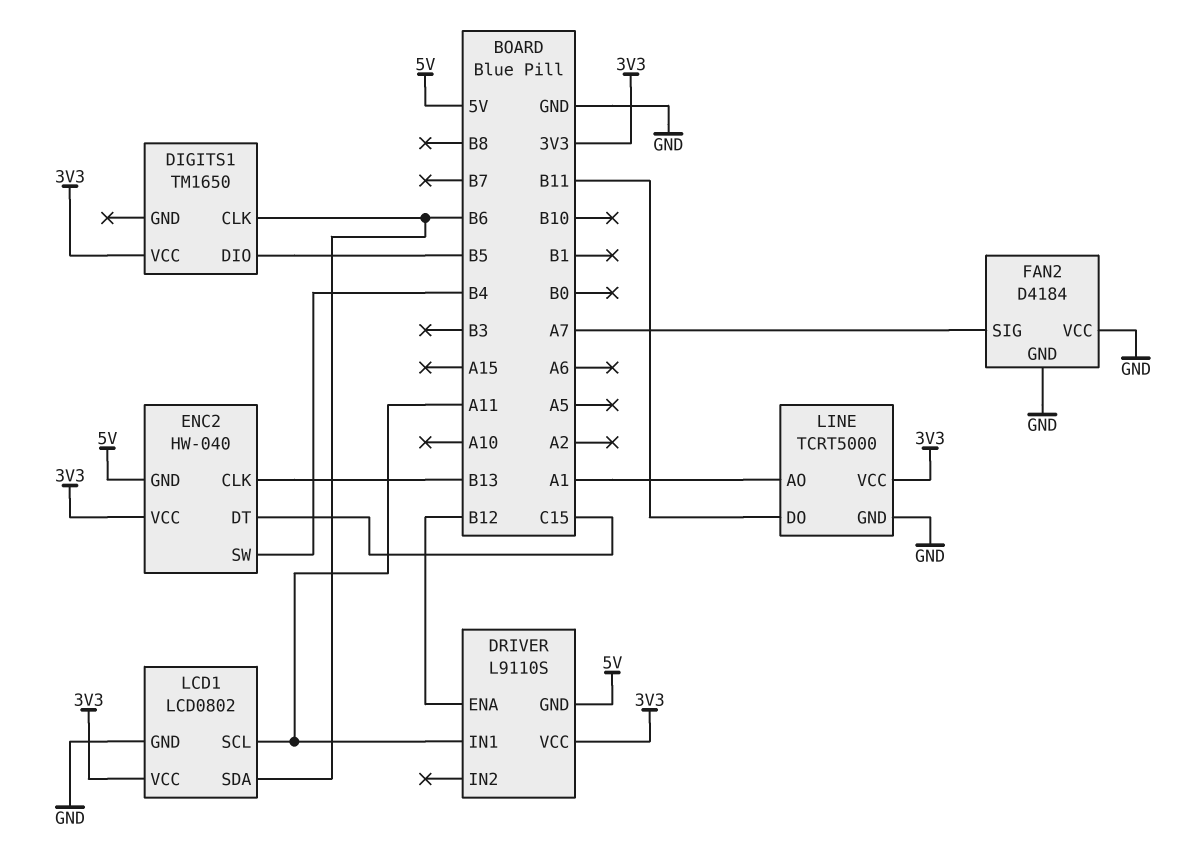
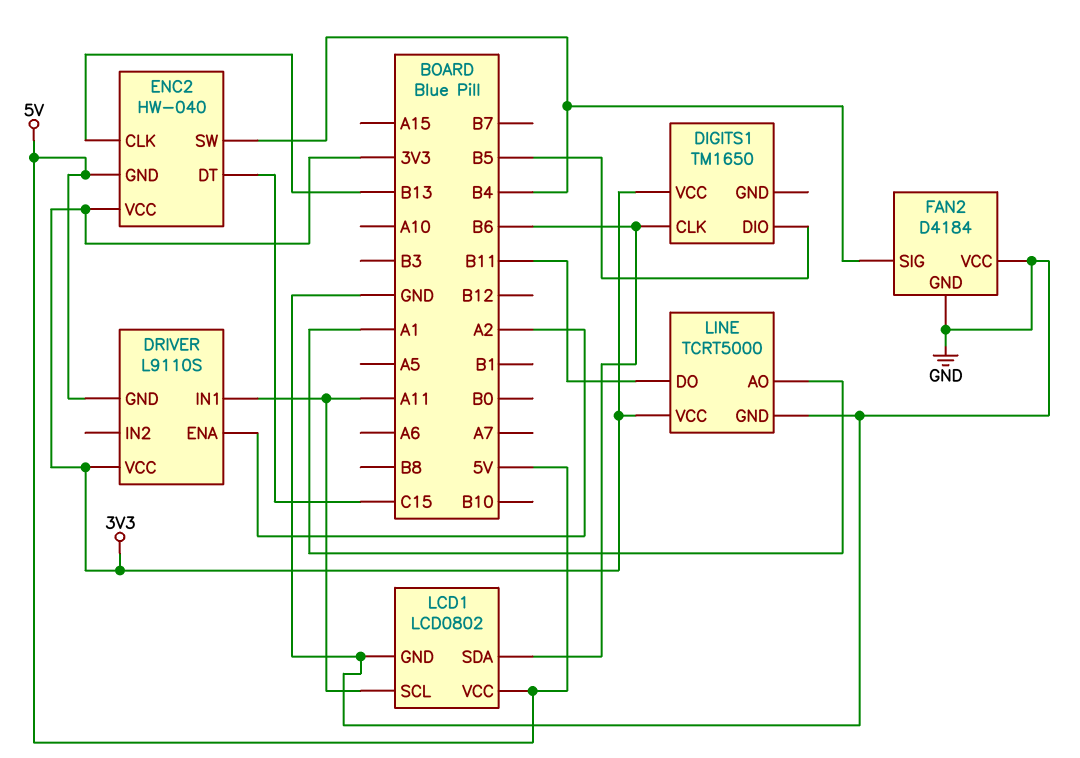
DRIVER pin ENA: B12 -> A2
FAN2 pin SIG: A7 -> B4
LCD1 pin VCC: 3V3 -> 5V

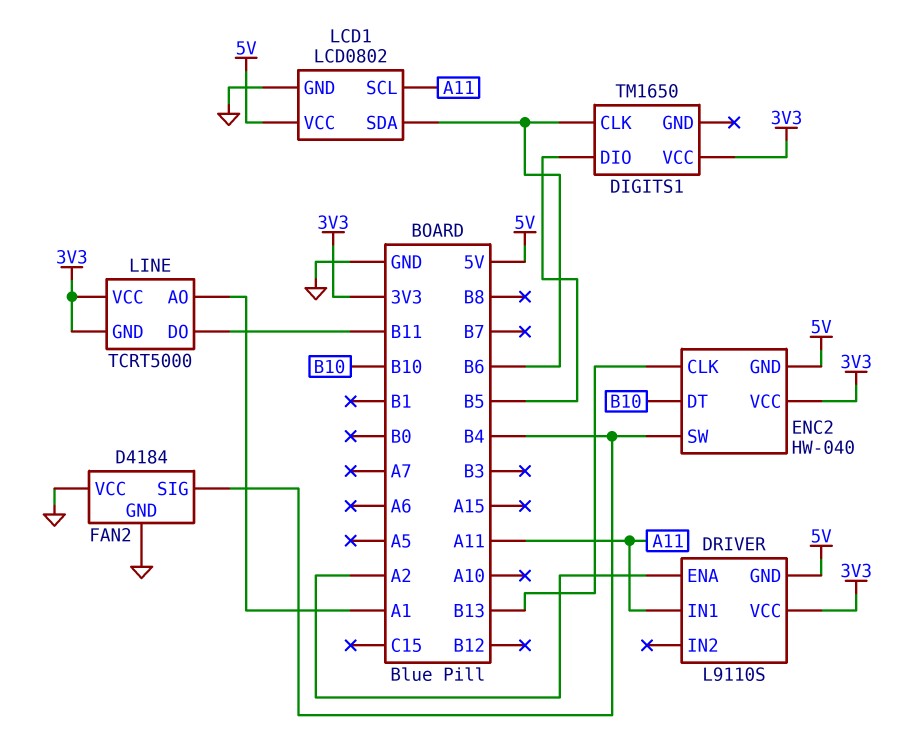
ENC2 pin DT: C15 -> B10
LINE pin GND: GND -> 3V3

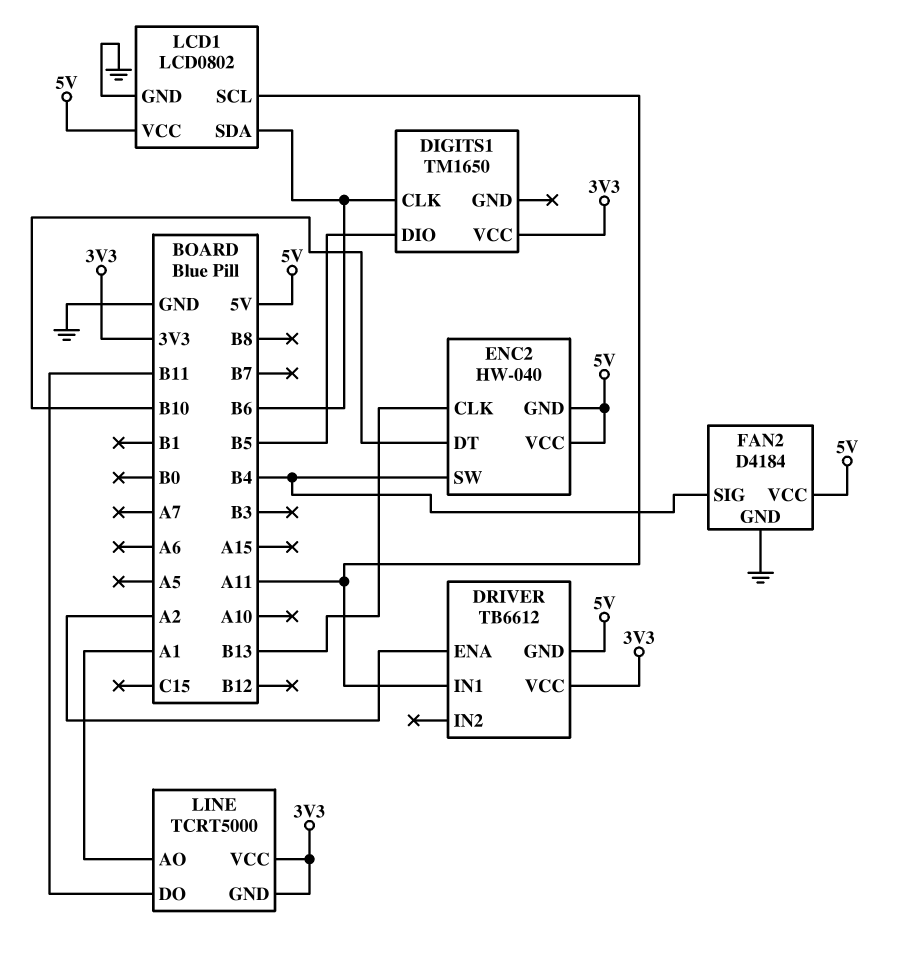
DRIVER: L9110S -> TB6612
ENC2 pin VCC: 3V3 -> 5V
FAN2 pin VCC: GND -> 5V

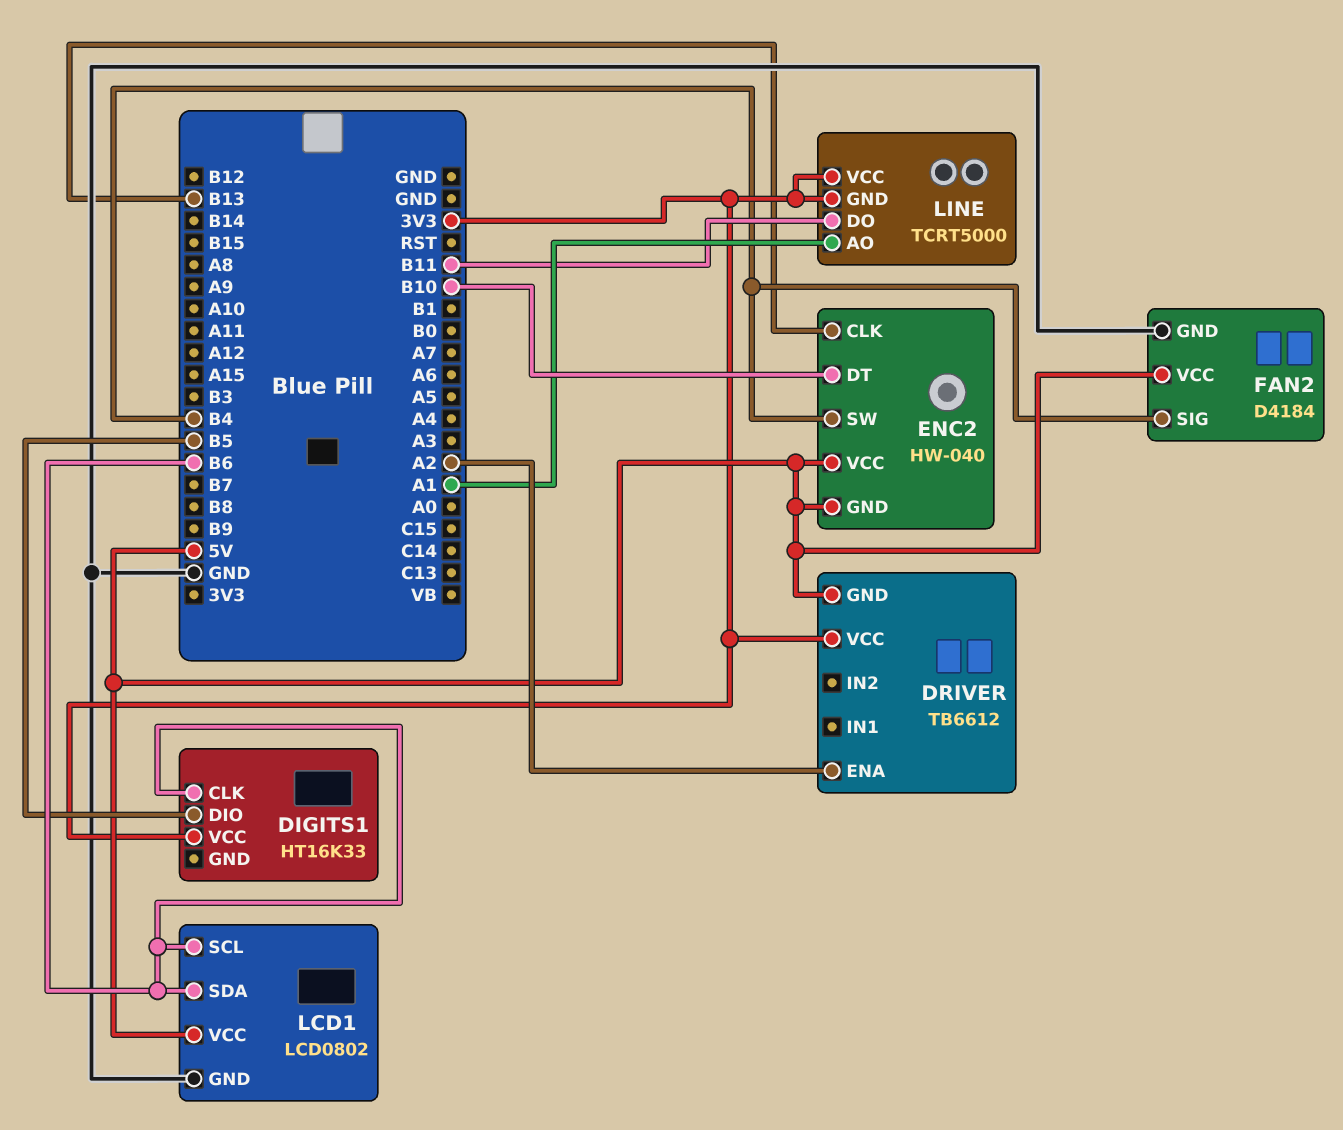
DIGITS1: TM1650 -> HT16K33
DRIVER pin IN1: A11 -> none
LCD1 pin SCL: A11 -> B6

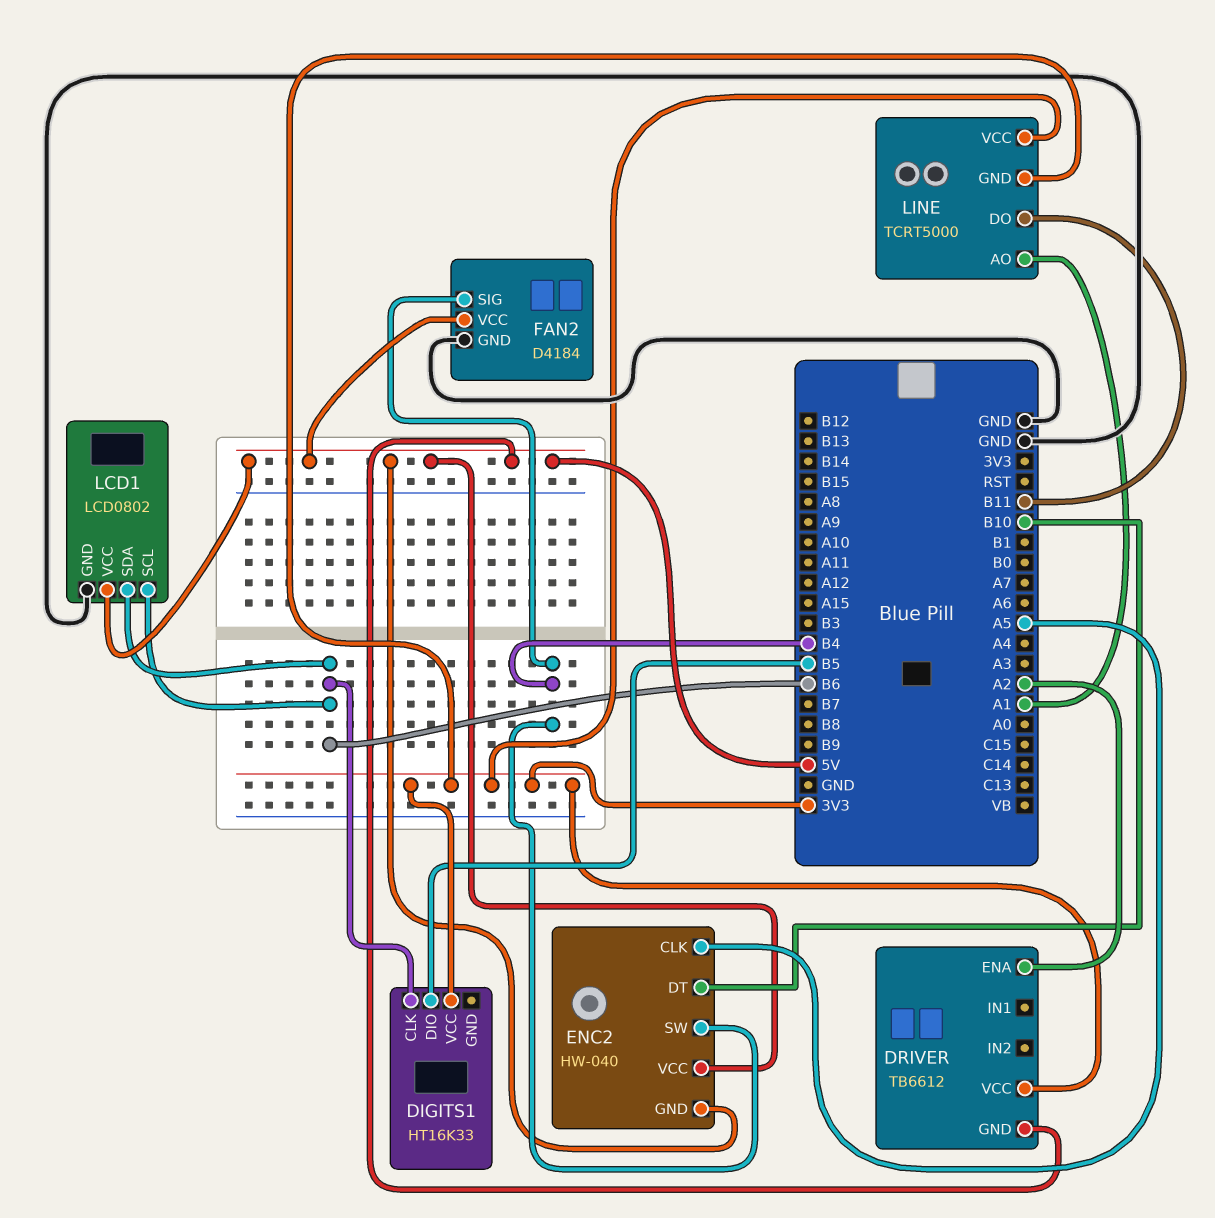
ENC2 pin CLK: B13 -> A5

